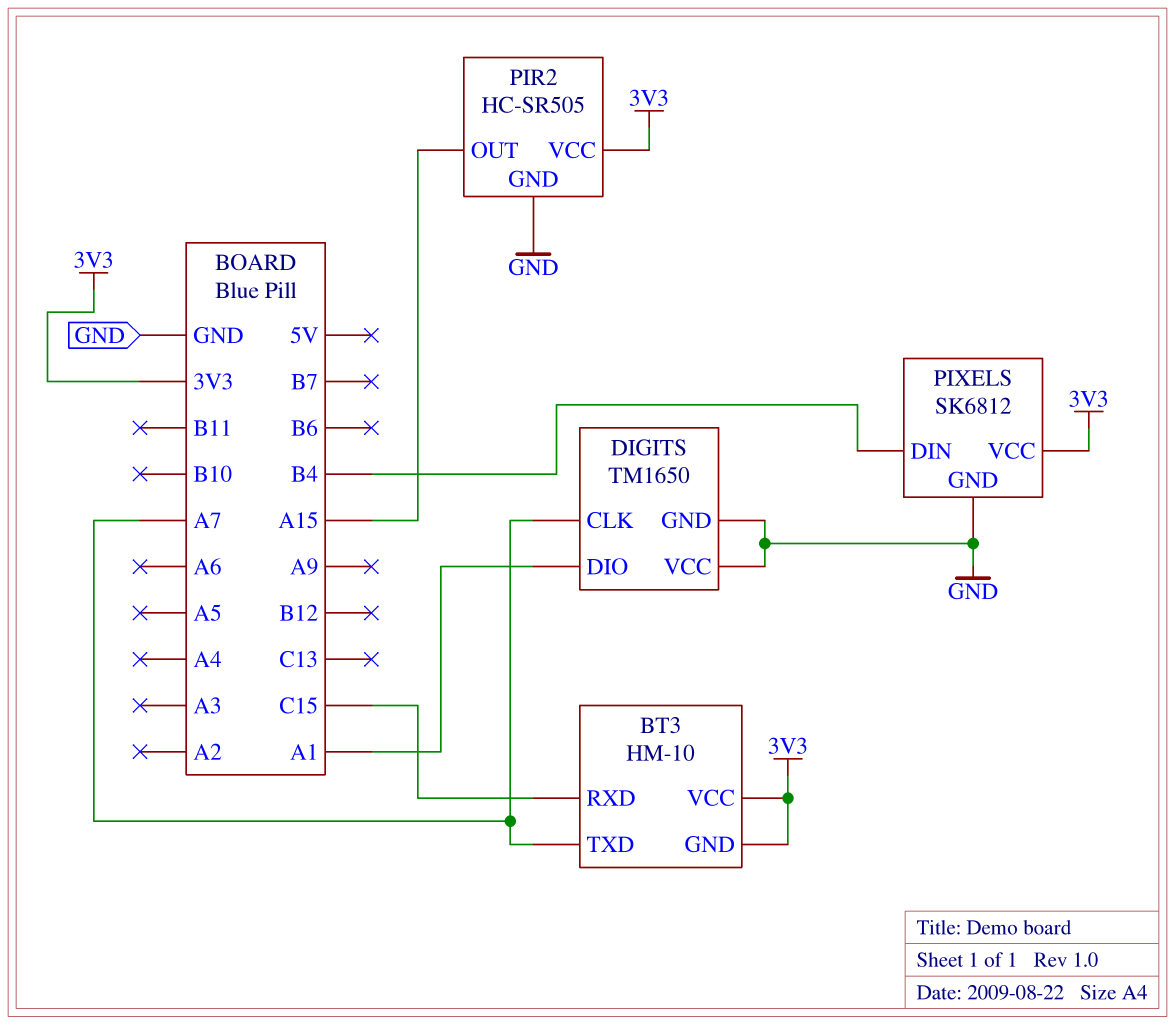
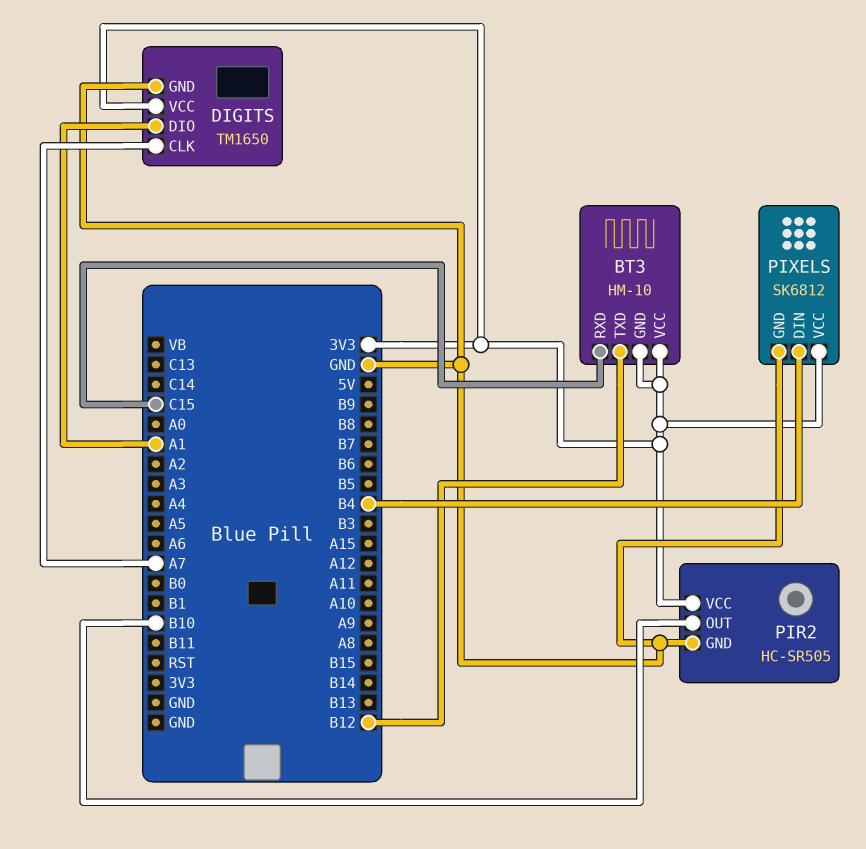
BT3 pin TXD: A7 -> B12
DIGITS pin VCC: GND -> 3V3
PIR2 pin OUT: A15 -> B10

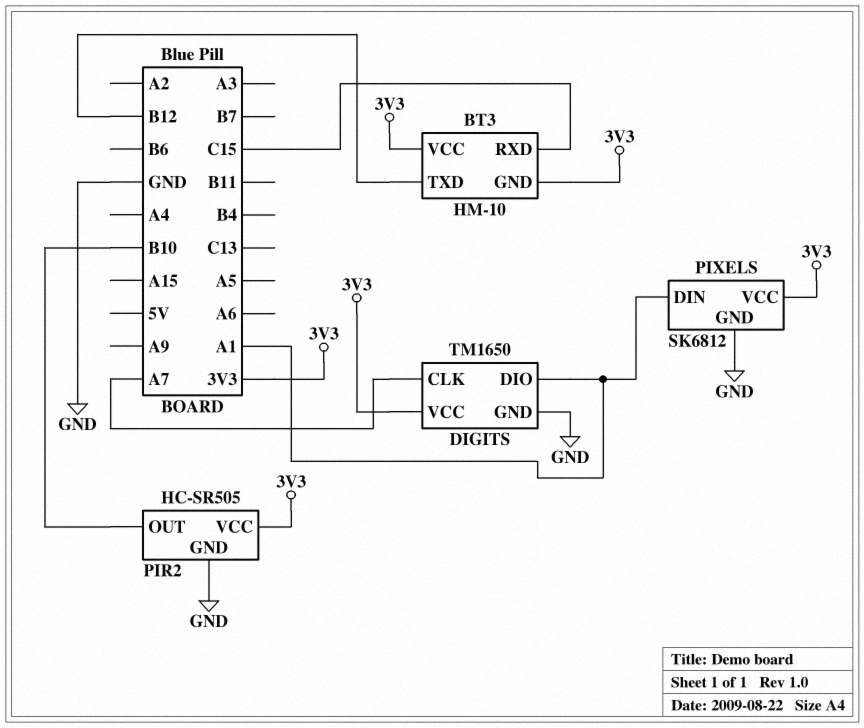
PIXELS pin DIN: B4 -> A1

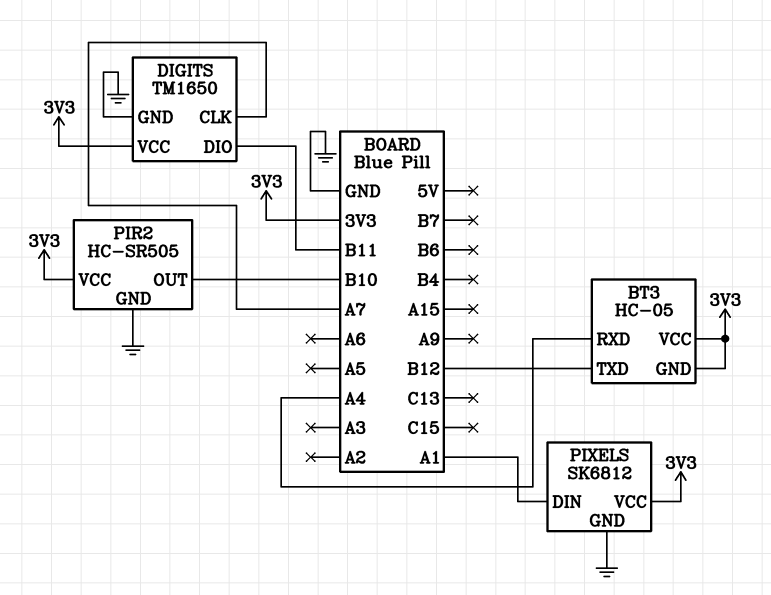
BT3: HM-10 -> HC-05
BT3 pin RXD: C15 -> A4
DIGITS pin DIO: A1 -> B11

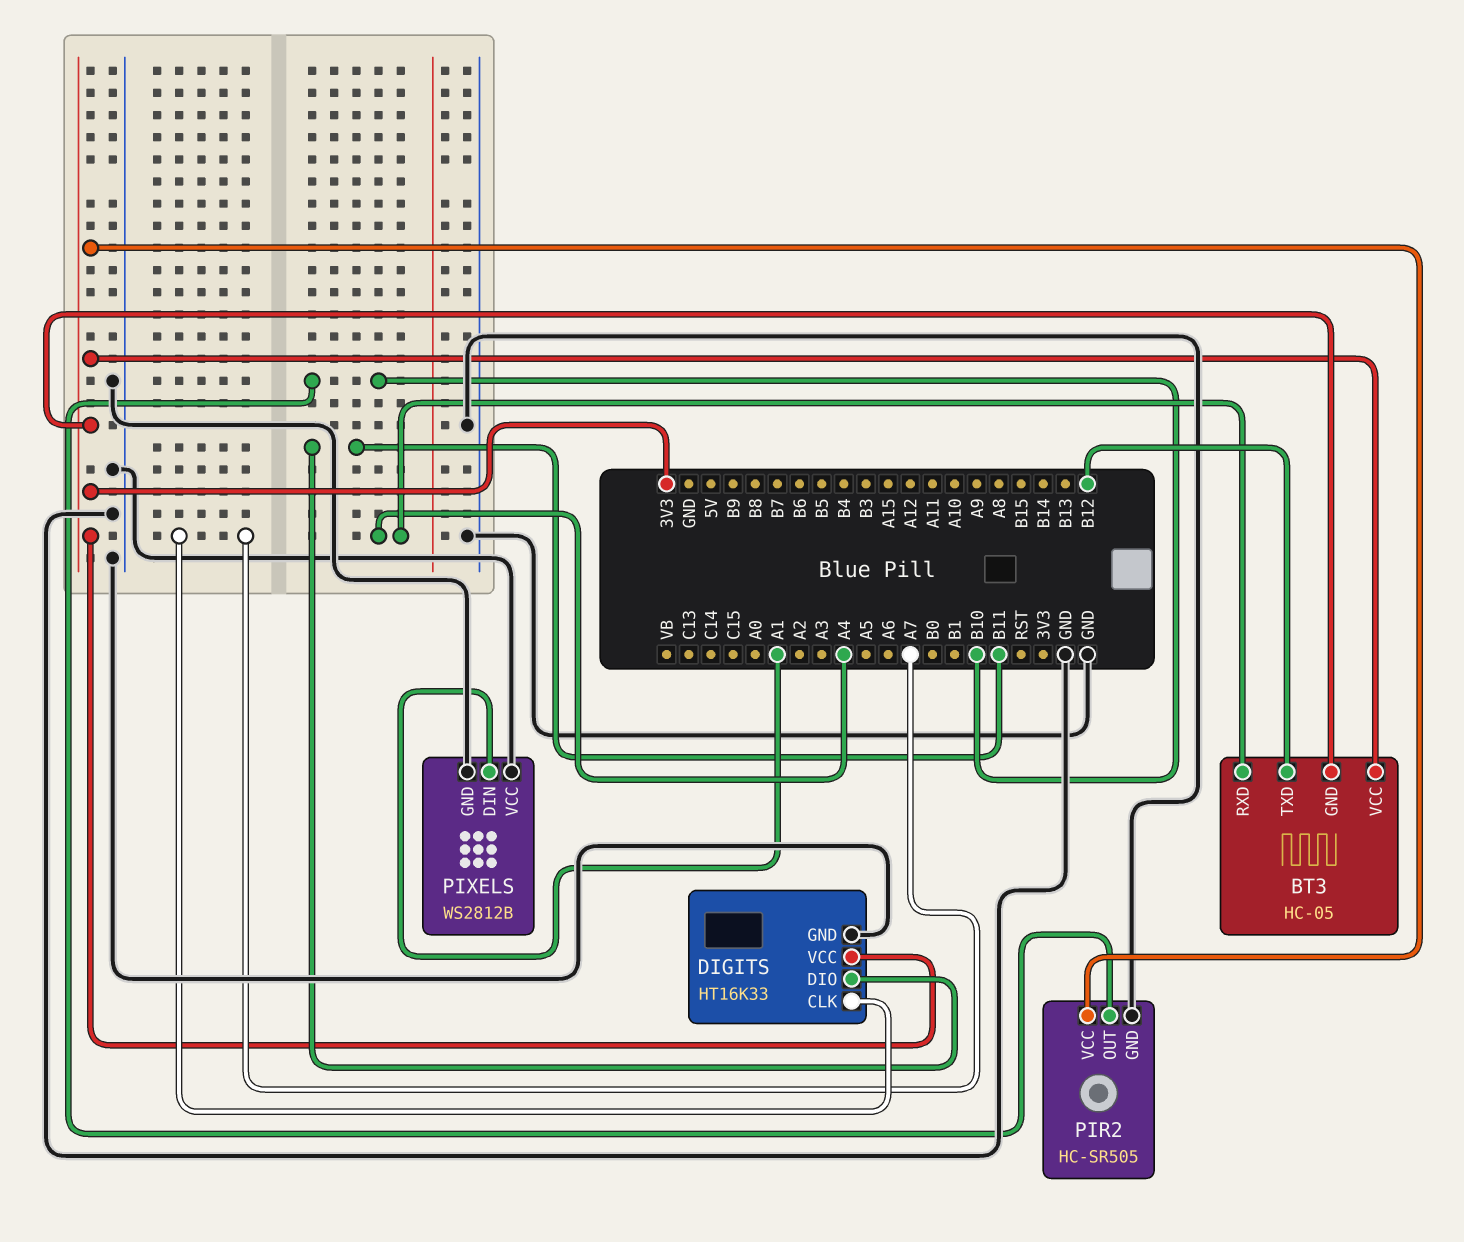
DIGITS: TM1650 -> HT16K33
PIXELS: SK6812 -> WS2812B
PIXELS pin VCC: 3V3 -> GND

